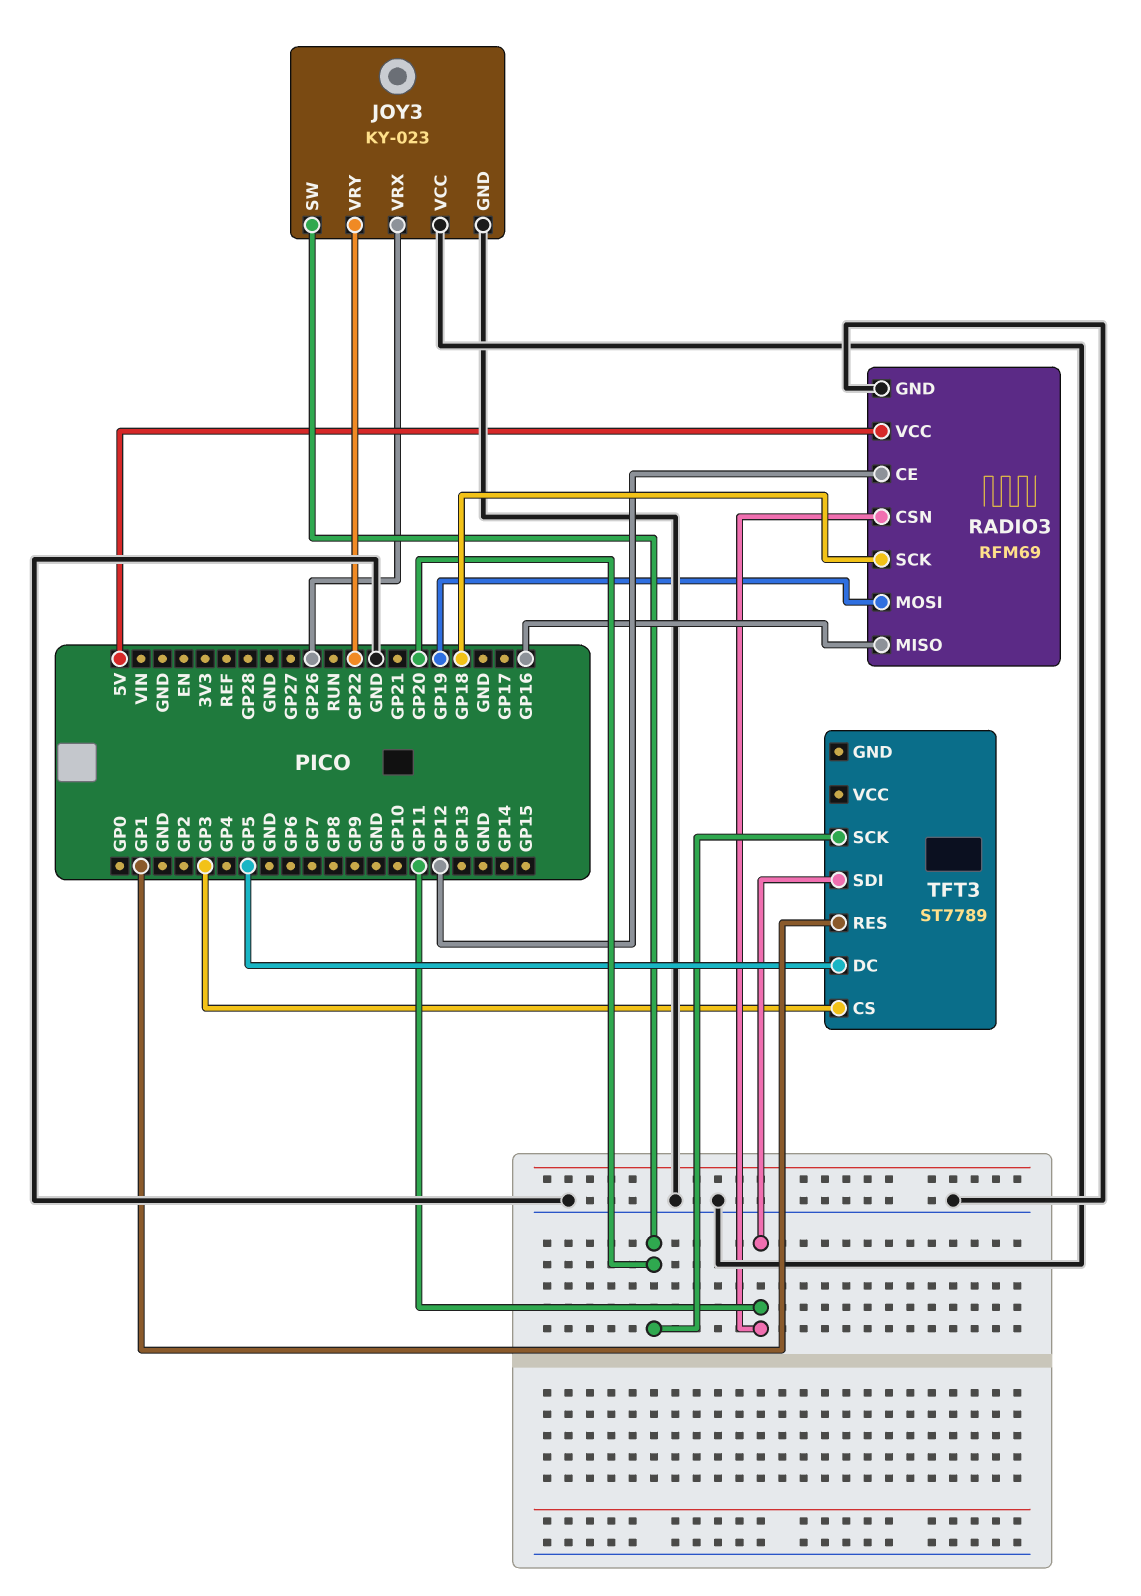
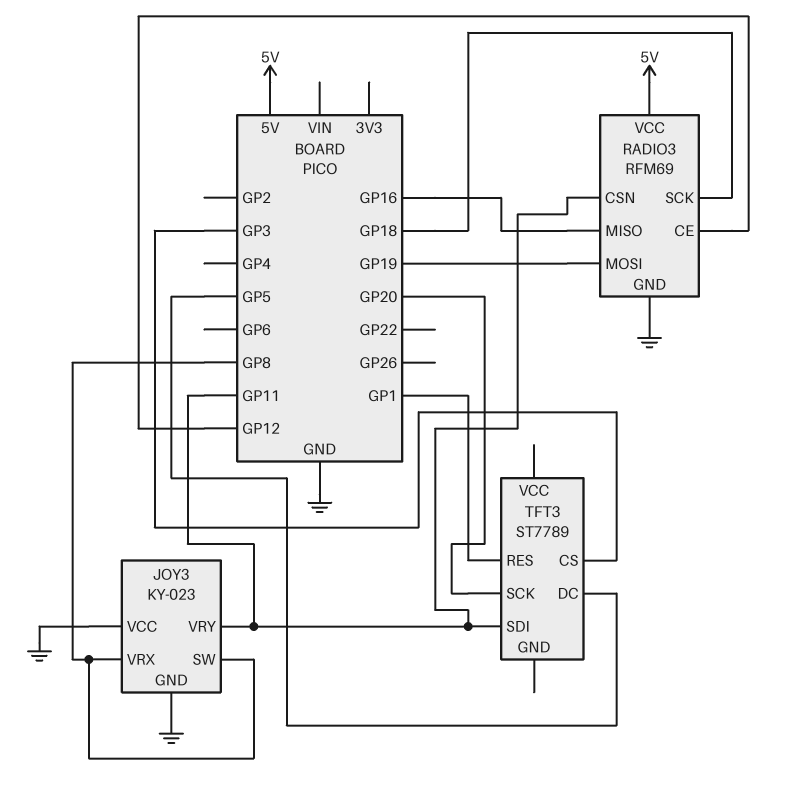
JOY3 pin SW: GP20 -> GP8
JOY3 pin VRX: GP26 -> GP8
JOY3 pin VRY: GP22 -> GP11

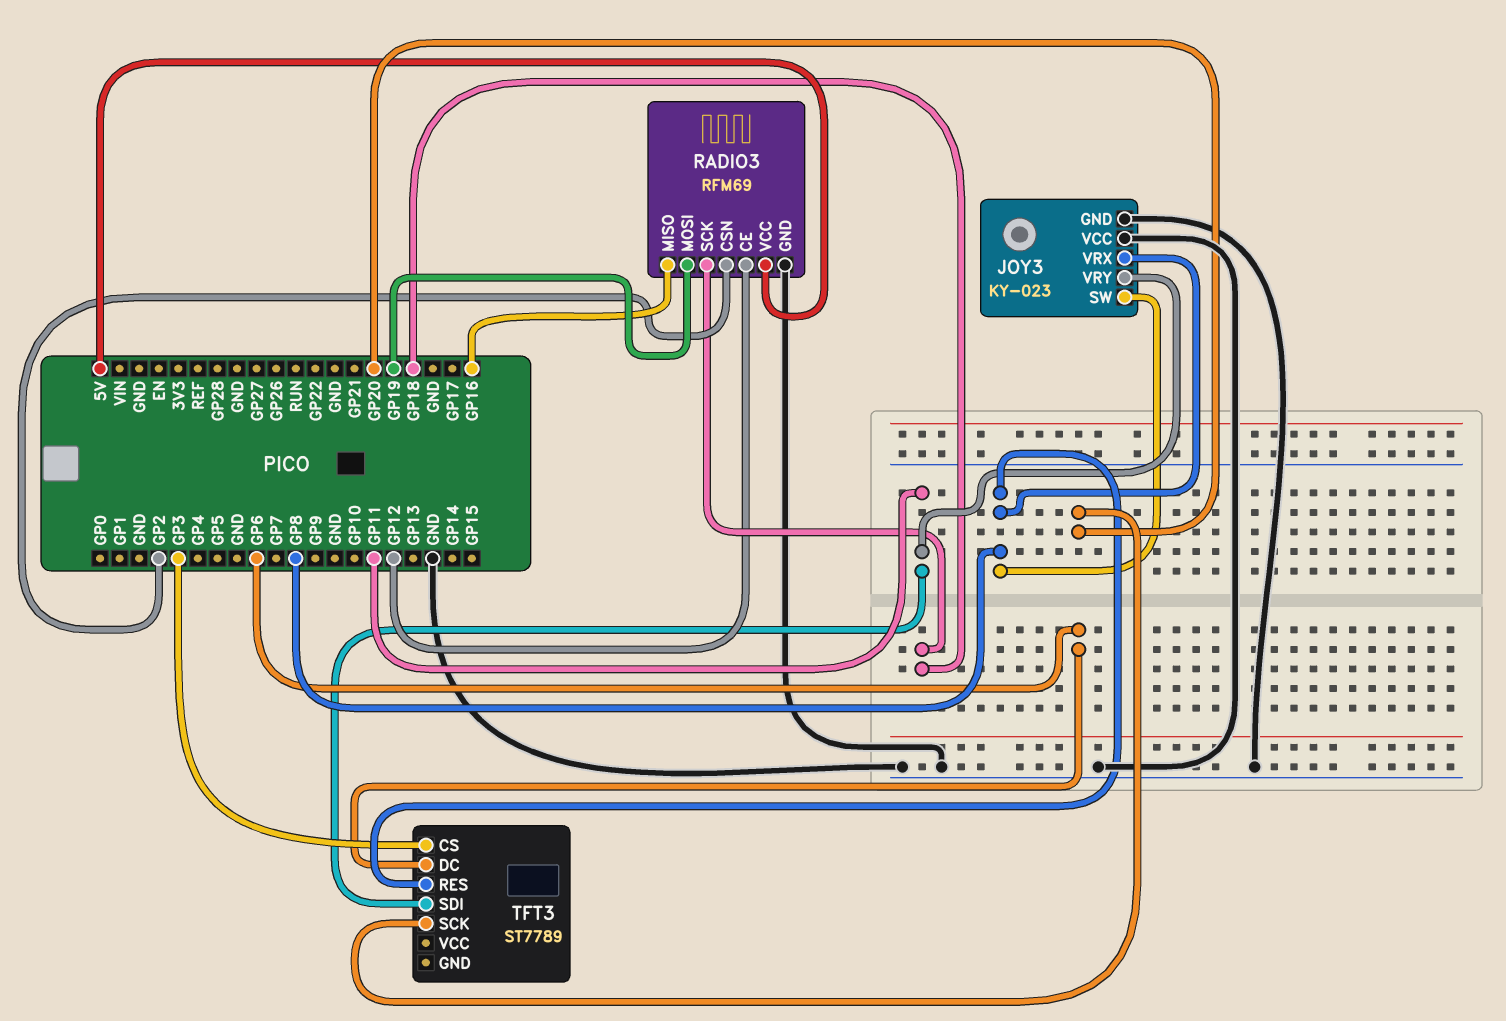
RADIO3 pin CSN: GP11 -> GP2
TFT3 pin DC: GP5 -> GP6
TFT3 pin RES: GP1 -> GP8

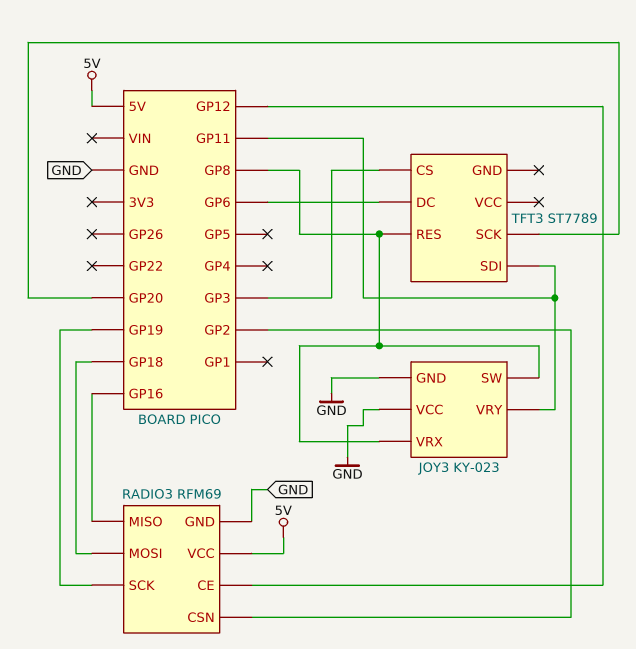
RADIO3 pin MOSI: GP19 -> GP18
RADIO3 pin SCK: GP18 -> GP19

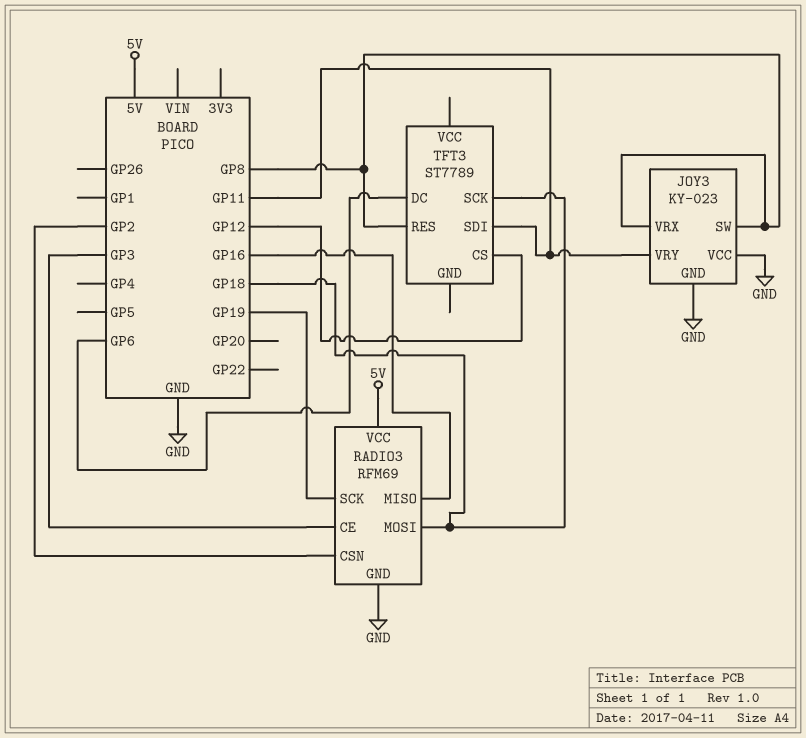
RADIO3 pin CE: GP12 -> GP3
TFT3 pin CS: GP3 -> GP12
TFT3 pin SCK: GP20 -> GP18

